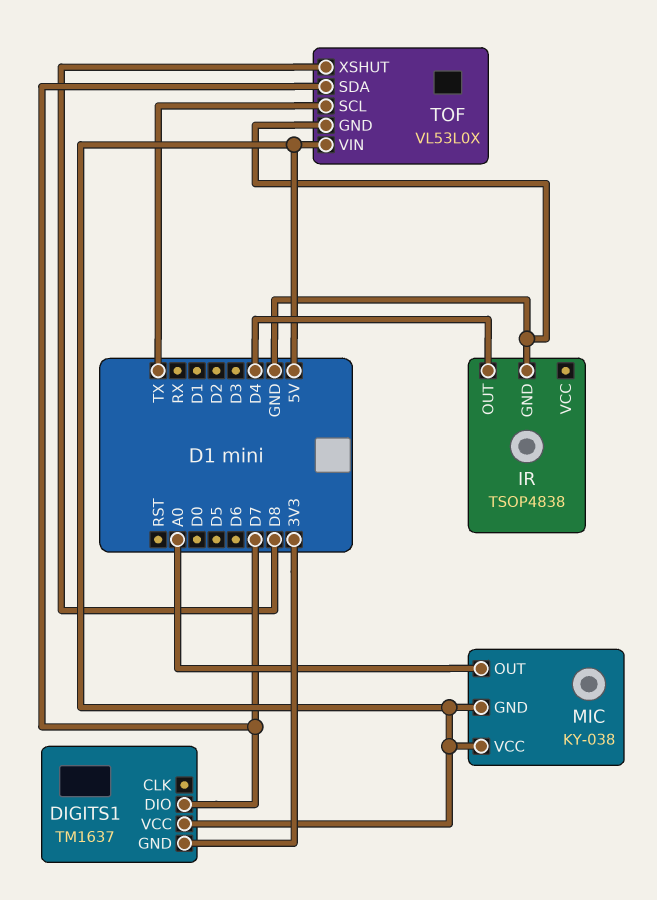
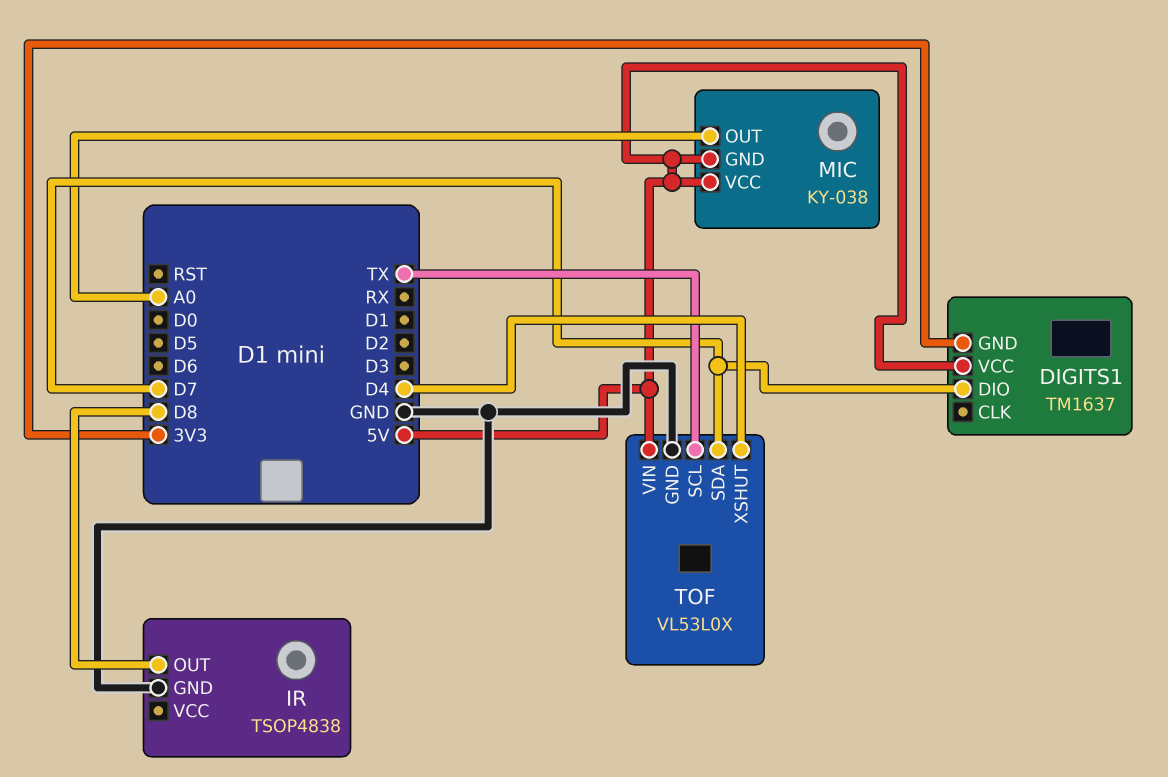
IR pin OUT: D4 -> D8
TOF pin XSHUT: D8 -> D4

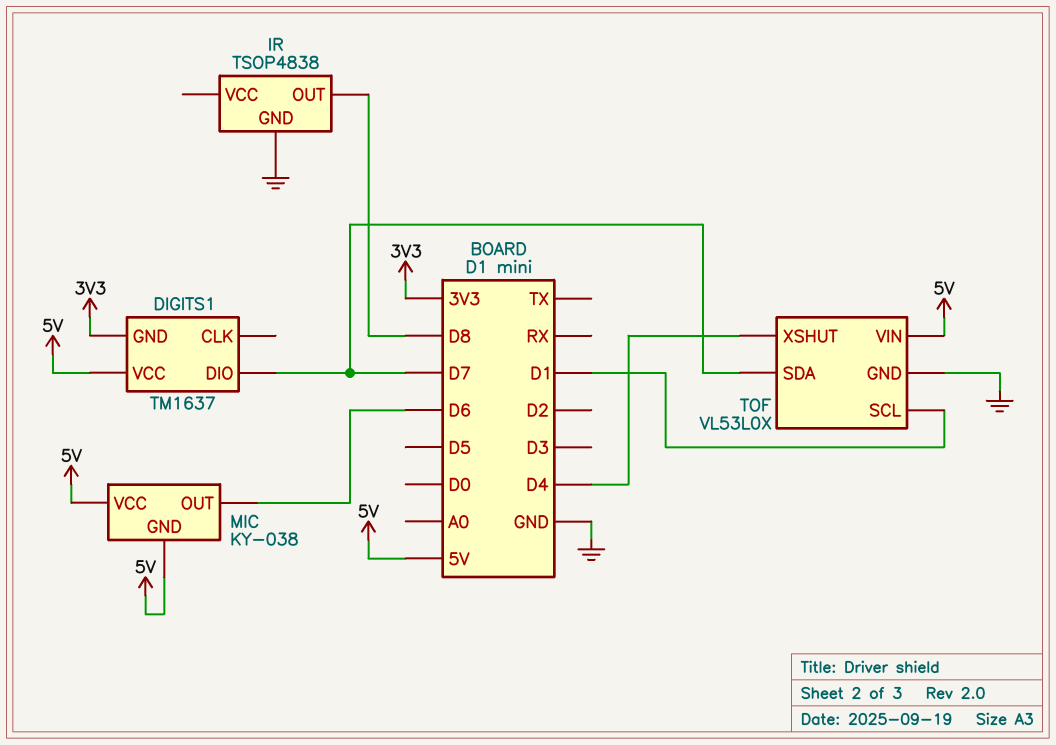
MIC pin OUT: A0 -> D6
TOF pin SCL: TX -> D1

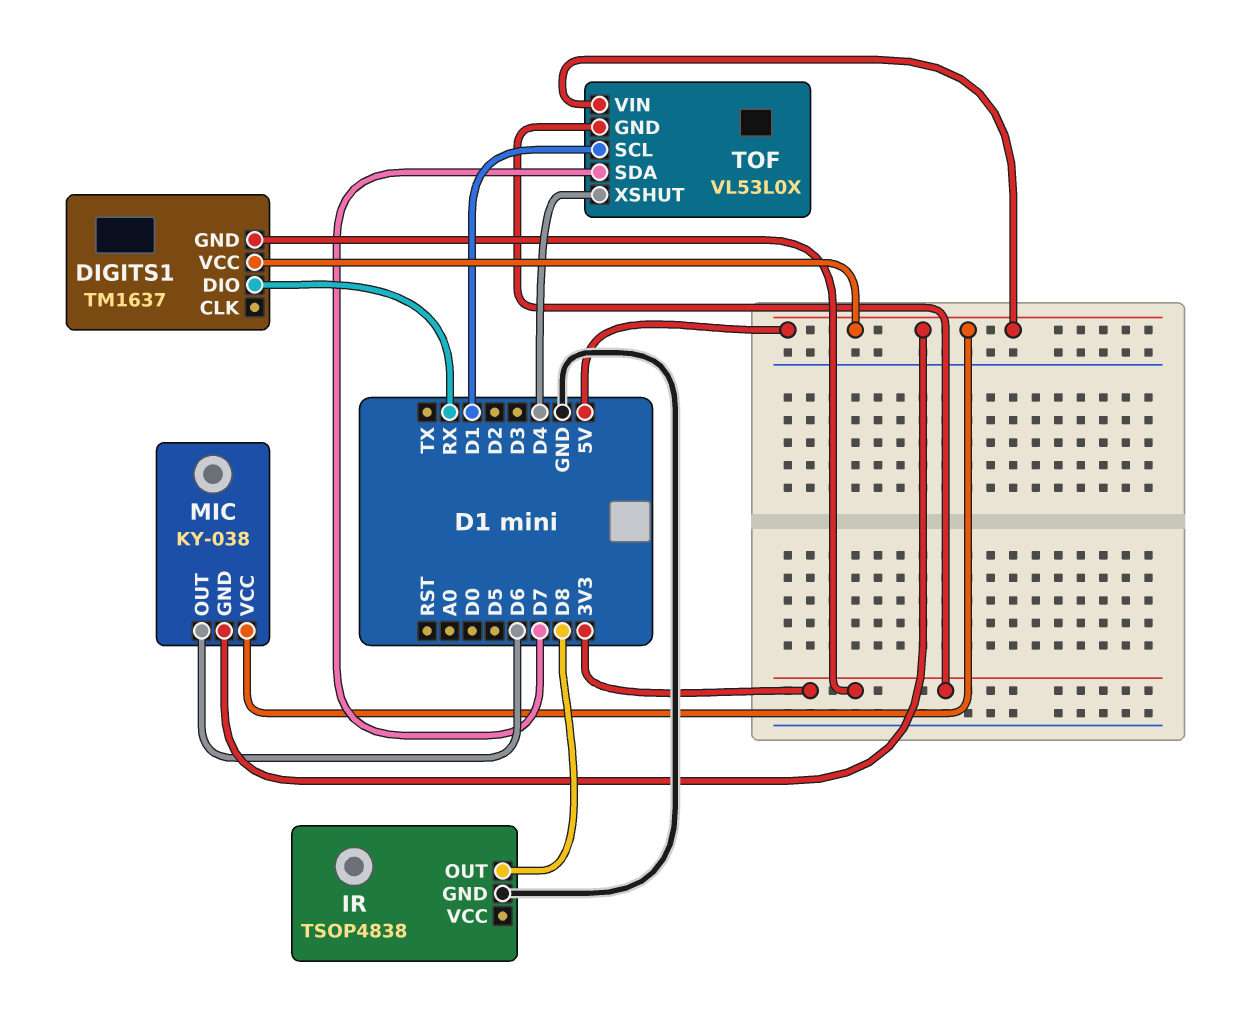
DIGITS1 pin DIO: D7 -> RX
TOF pin GND: GND -> 3V3

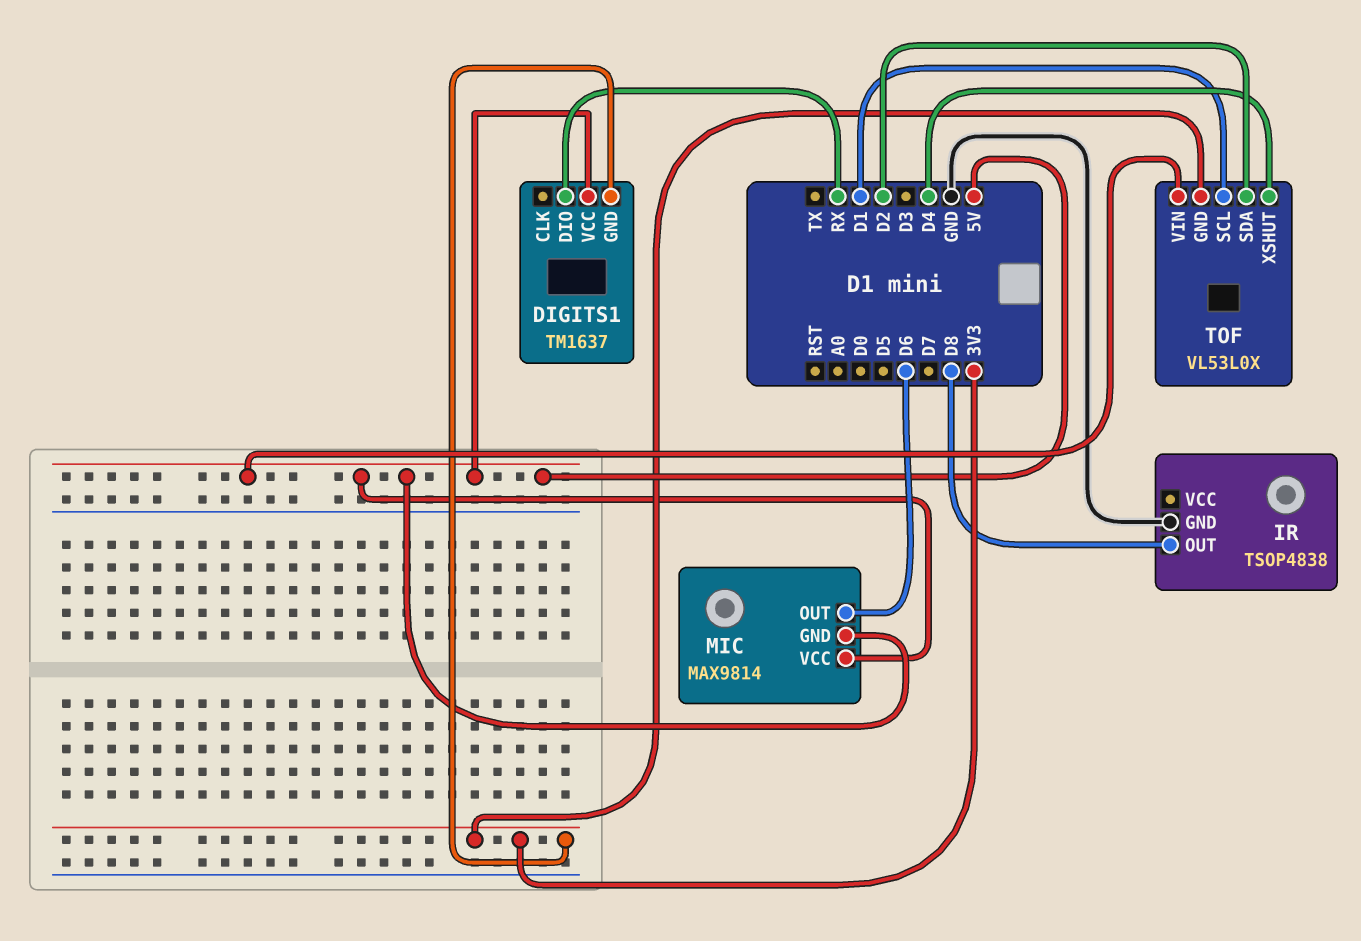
MIC: KY-038 -> MAX9814
TOF pin SDA: D7 -> D2

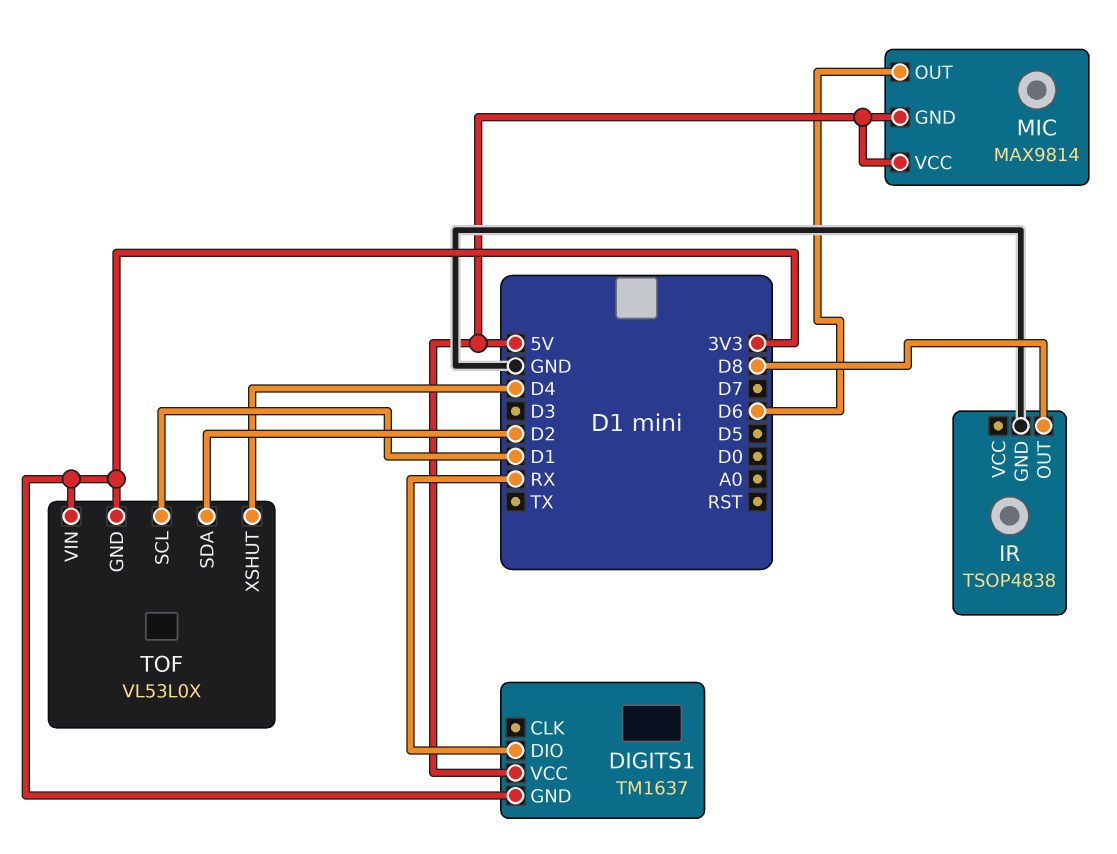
TOF pin VIN: 5V -> 3V3

